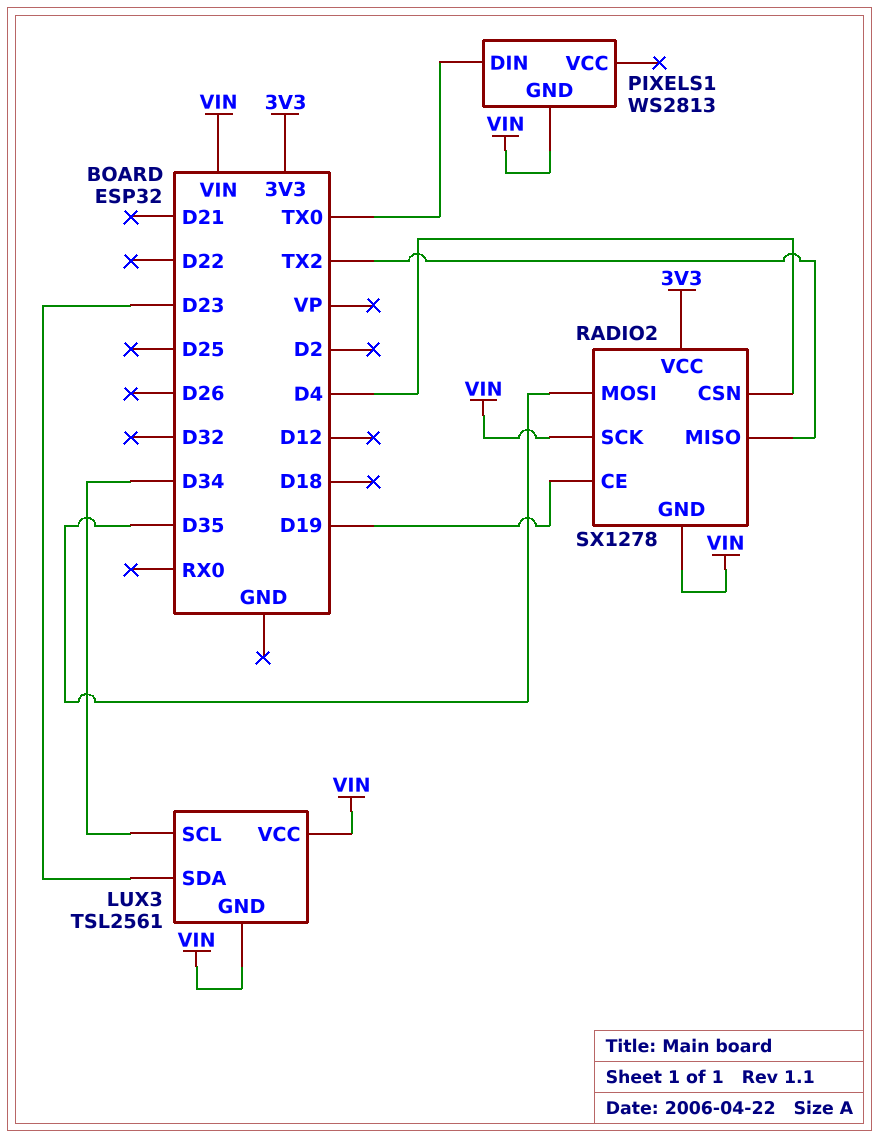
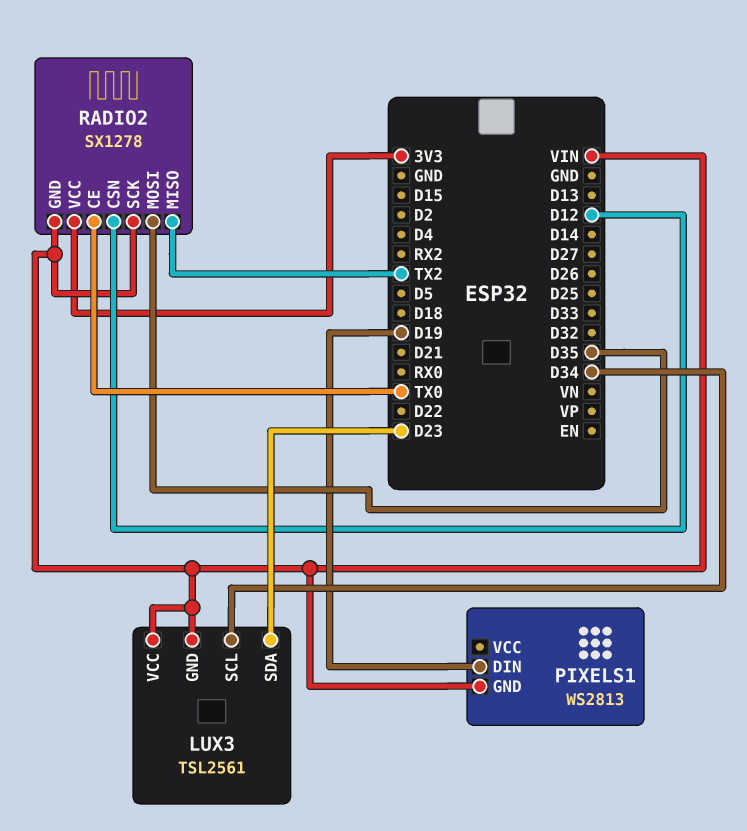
PIXELS1 pin DIN: TX0 -> D19
RADIO2 pin CE: D19 -> TX0
RADIO2 pin CSN: D4 -> D12

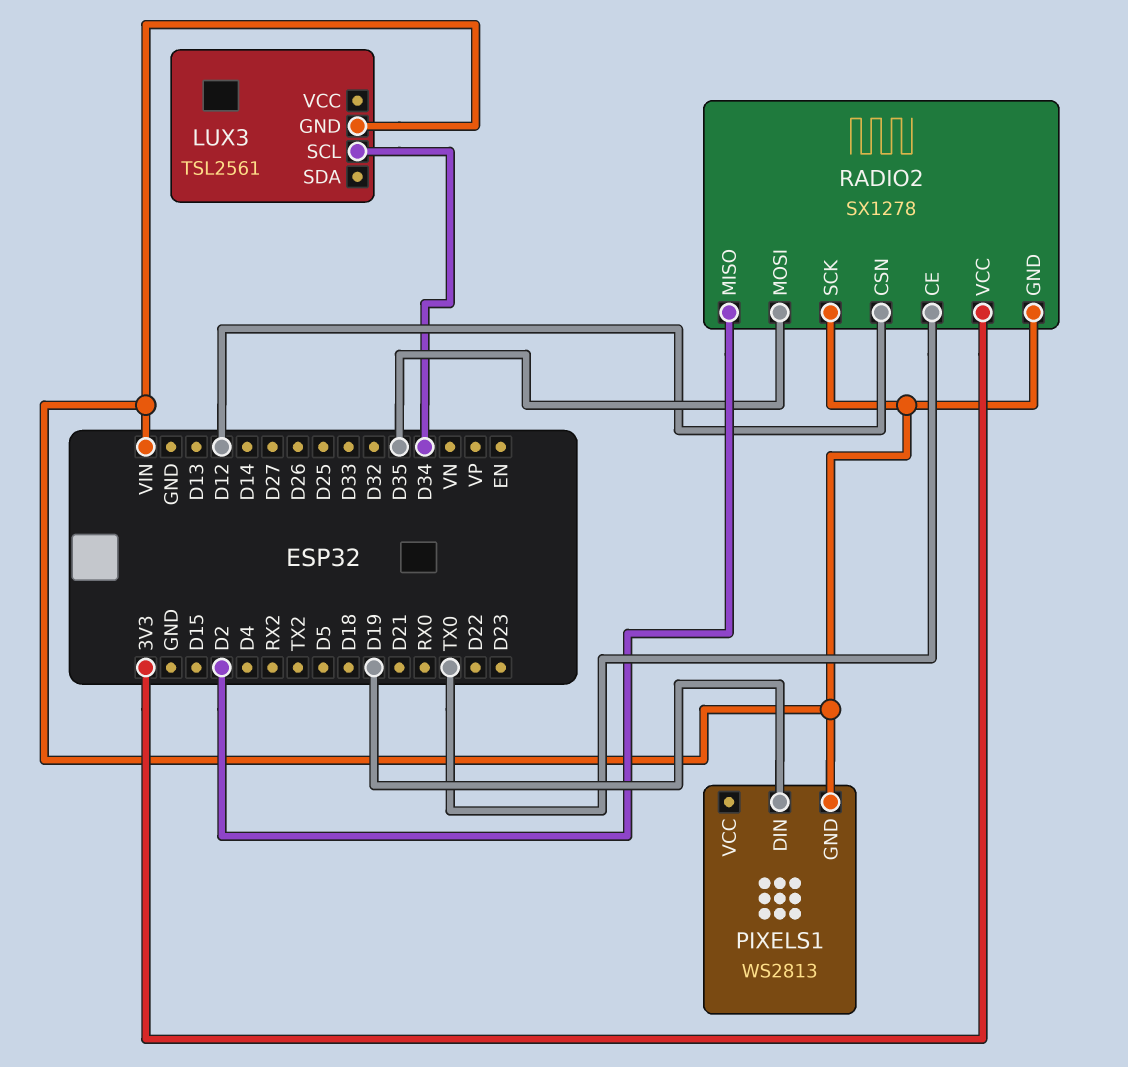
LUX3 pin SDA: D23 -> none
LUX3 pin VCC: VIN -> none
RADIO2 pin MISO: TX2 -> D2

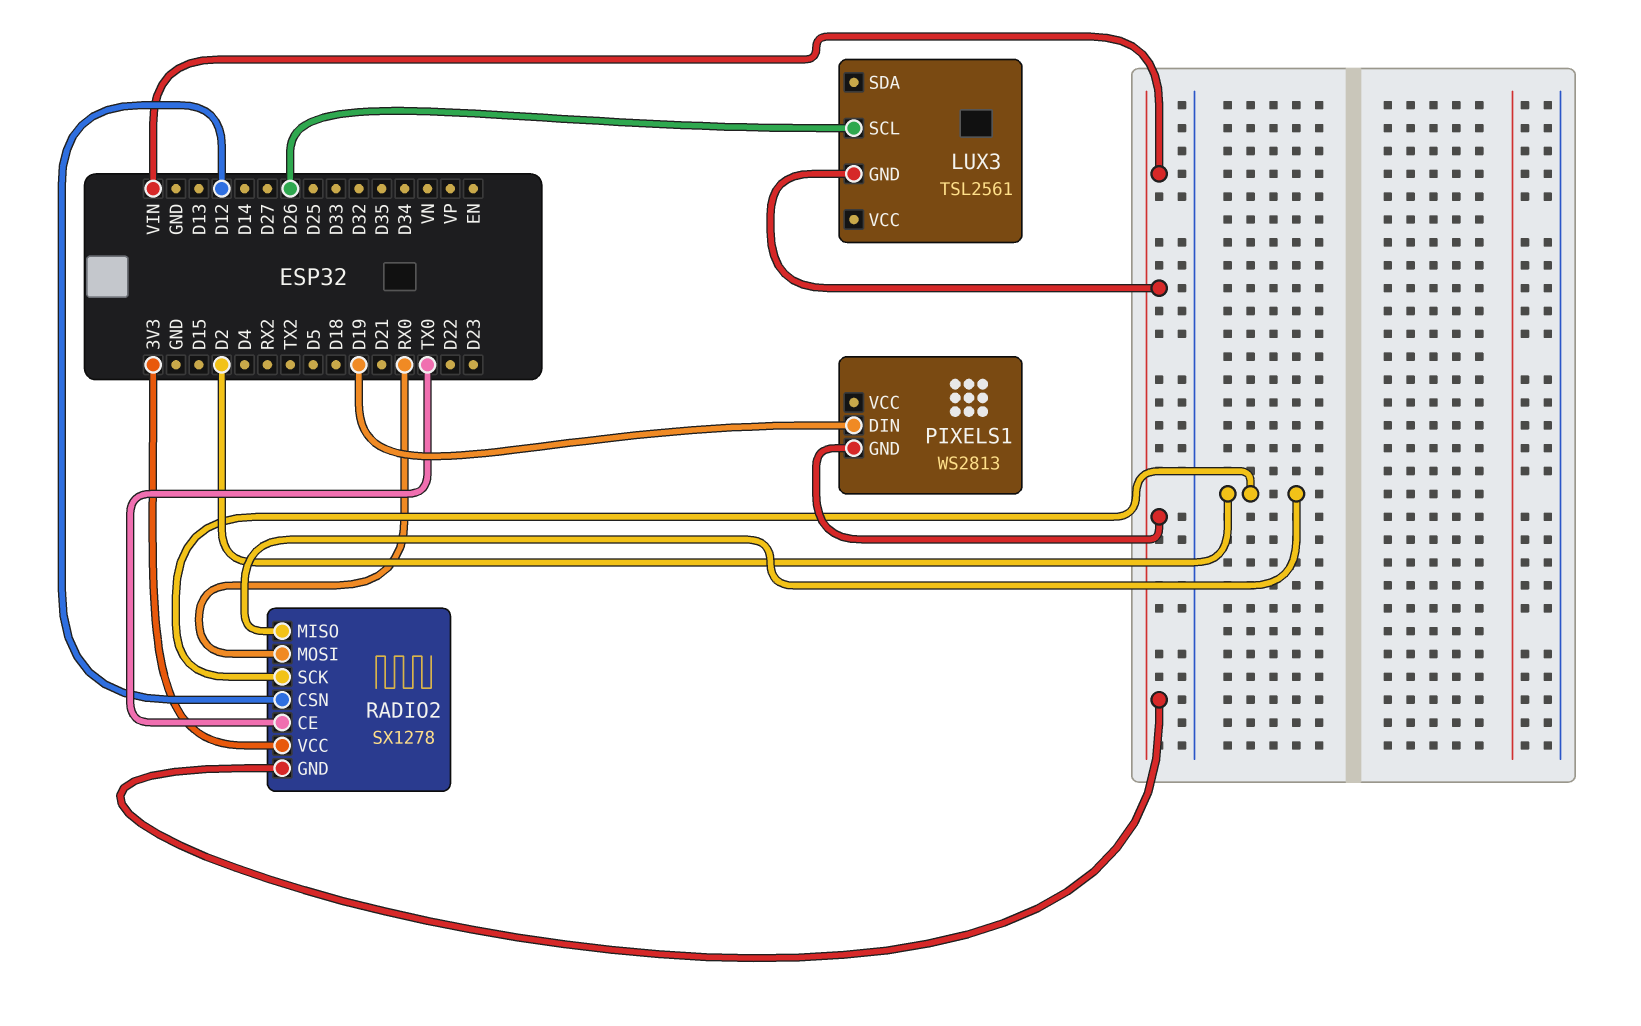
LUX3 pin SCL: D34 -> D26
RADIO2 pin MOSI: D35 -> RX0
RADIO2 pin SCK: VIN -> D2

